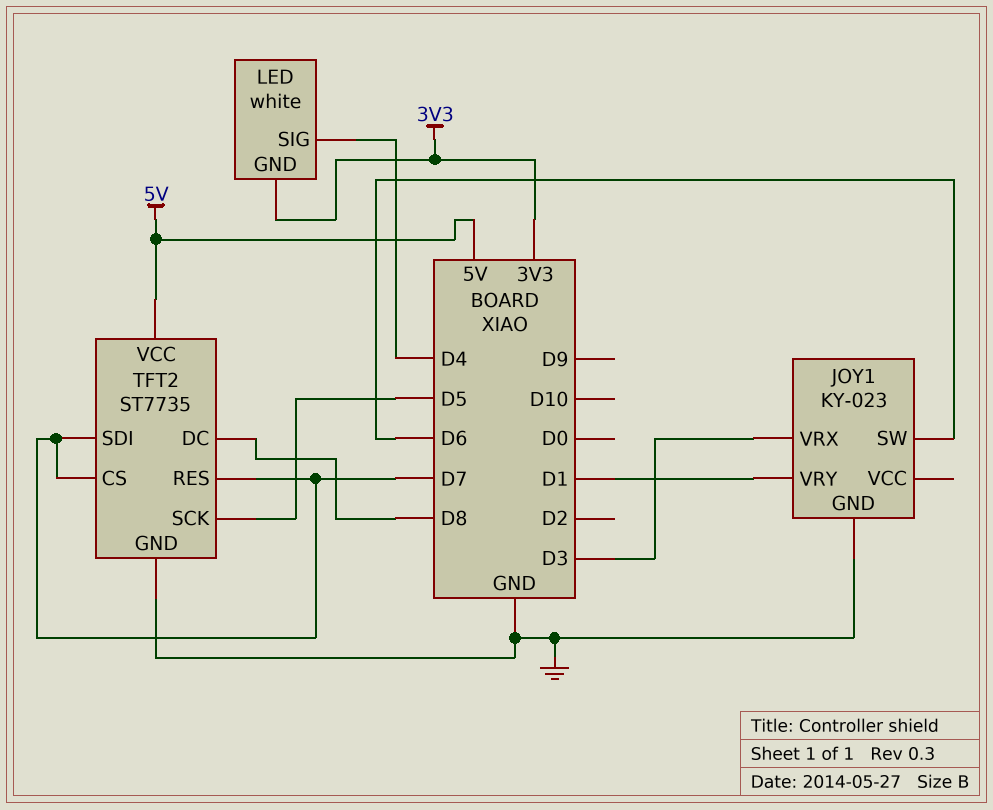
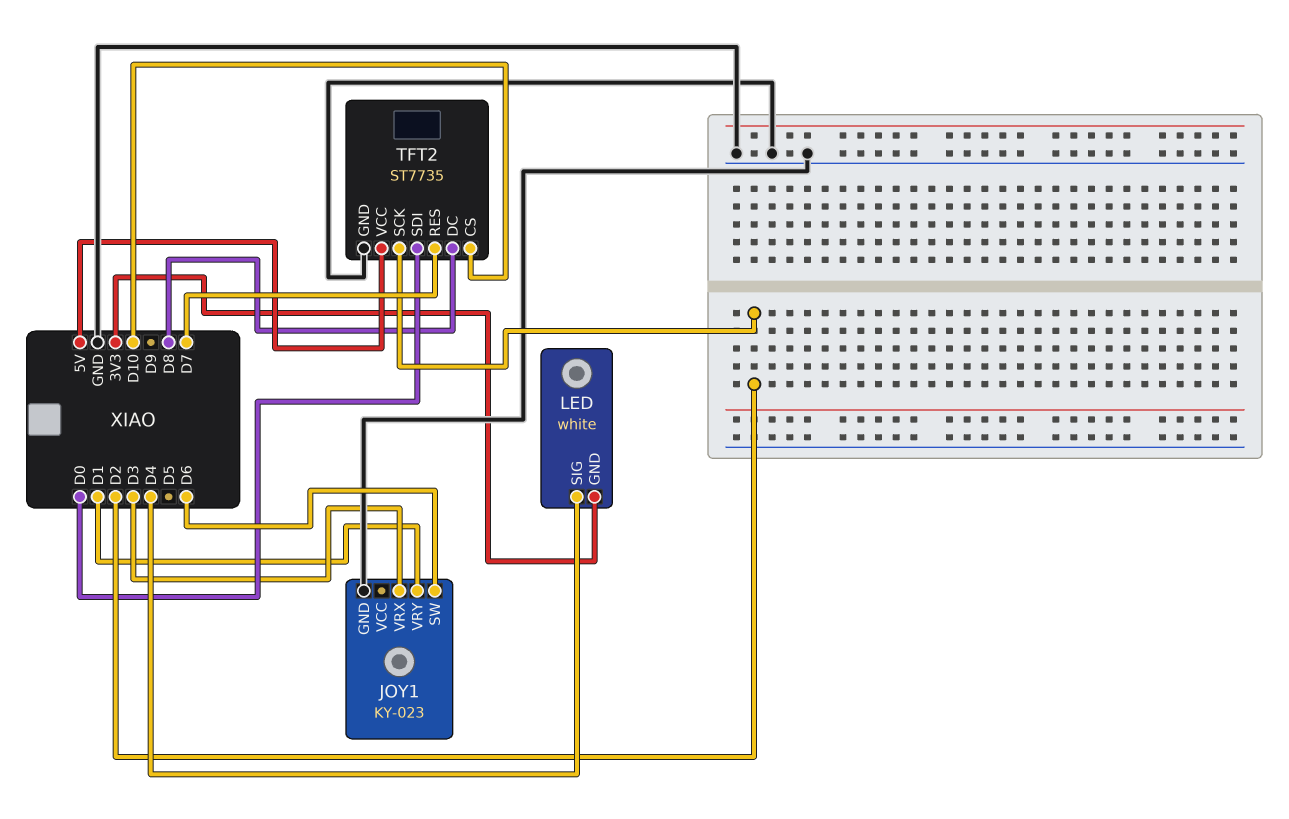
TFT2 pin CS: D7 -> D10
TFT2 pin SCK: D5 -> D2
TFT2 pin SDI: D7 -> D0

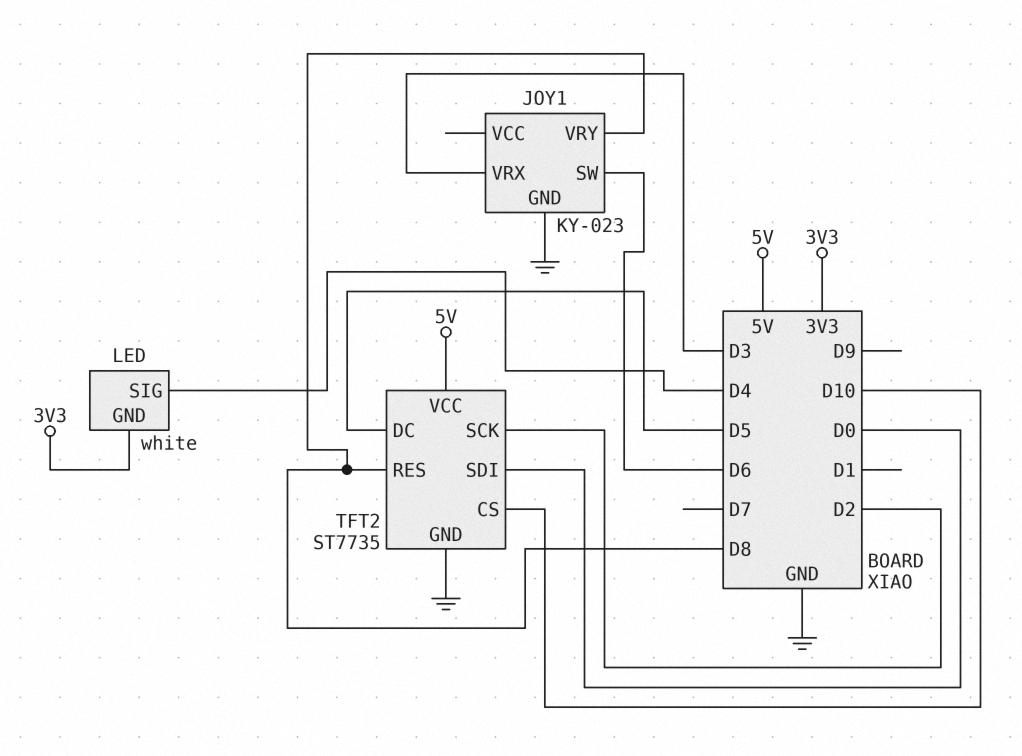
JOY1 pin VRY: D1 -> D8
TFT2 pin DC: D8 -> D5
TFT2 pin RES: D7 -> D8

